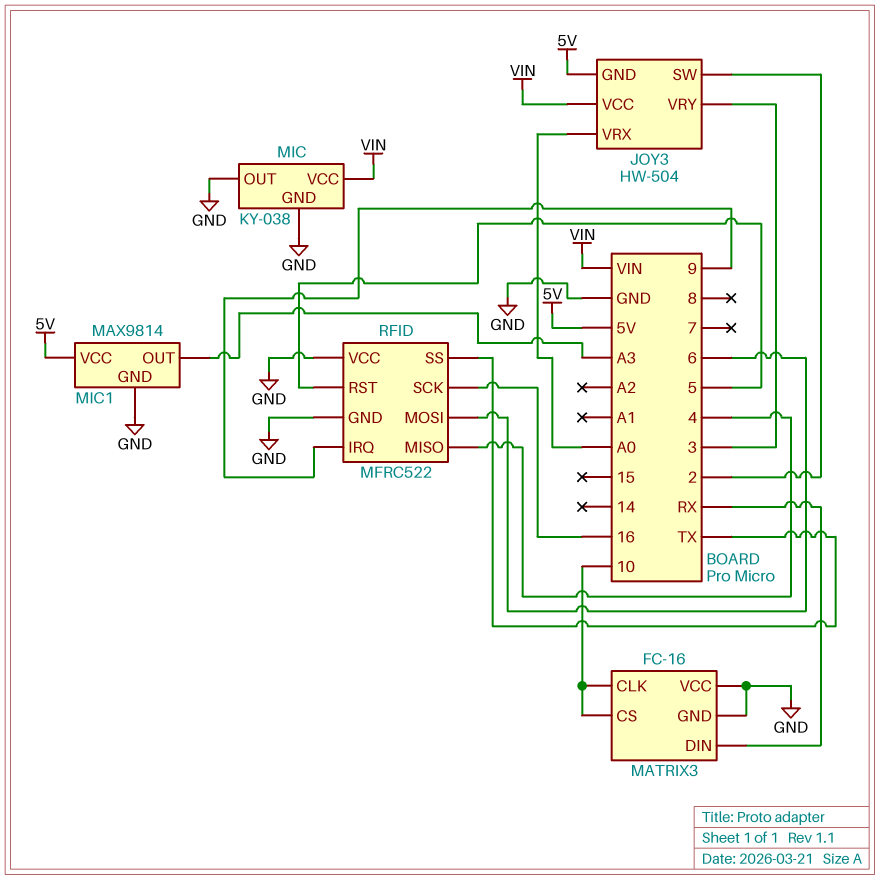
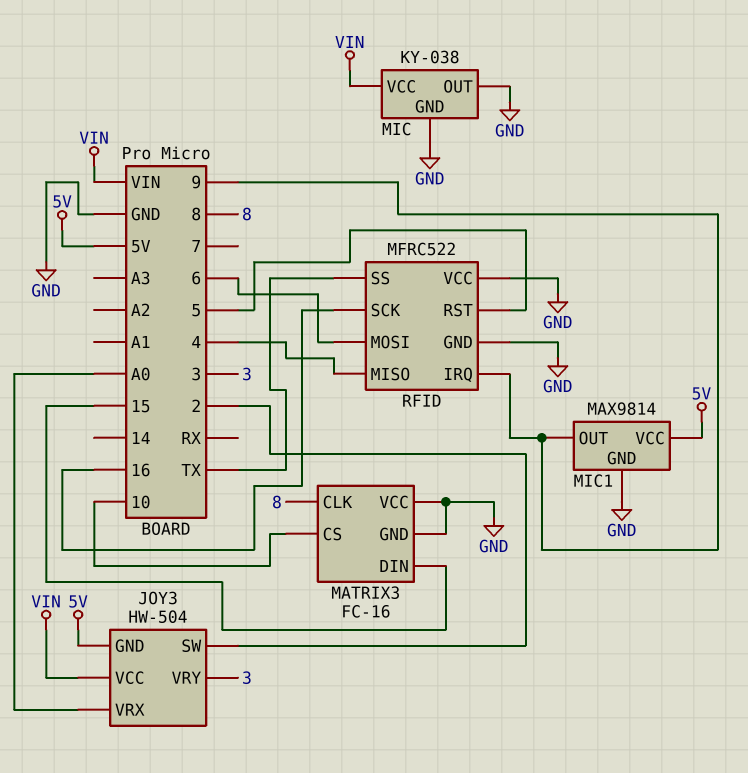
MATRIX3 pin CLK: 10 -> 8
MATRIX3 pin DIN: RX -> 15
MIC1 pin OUT: A3 -> 9

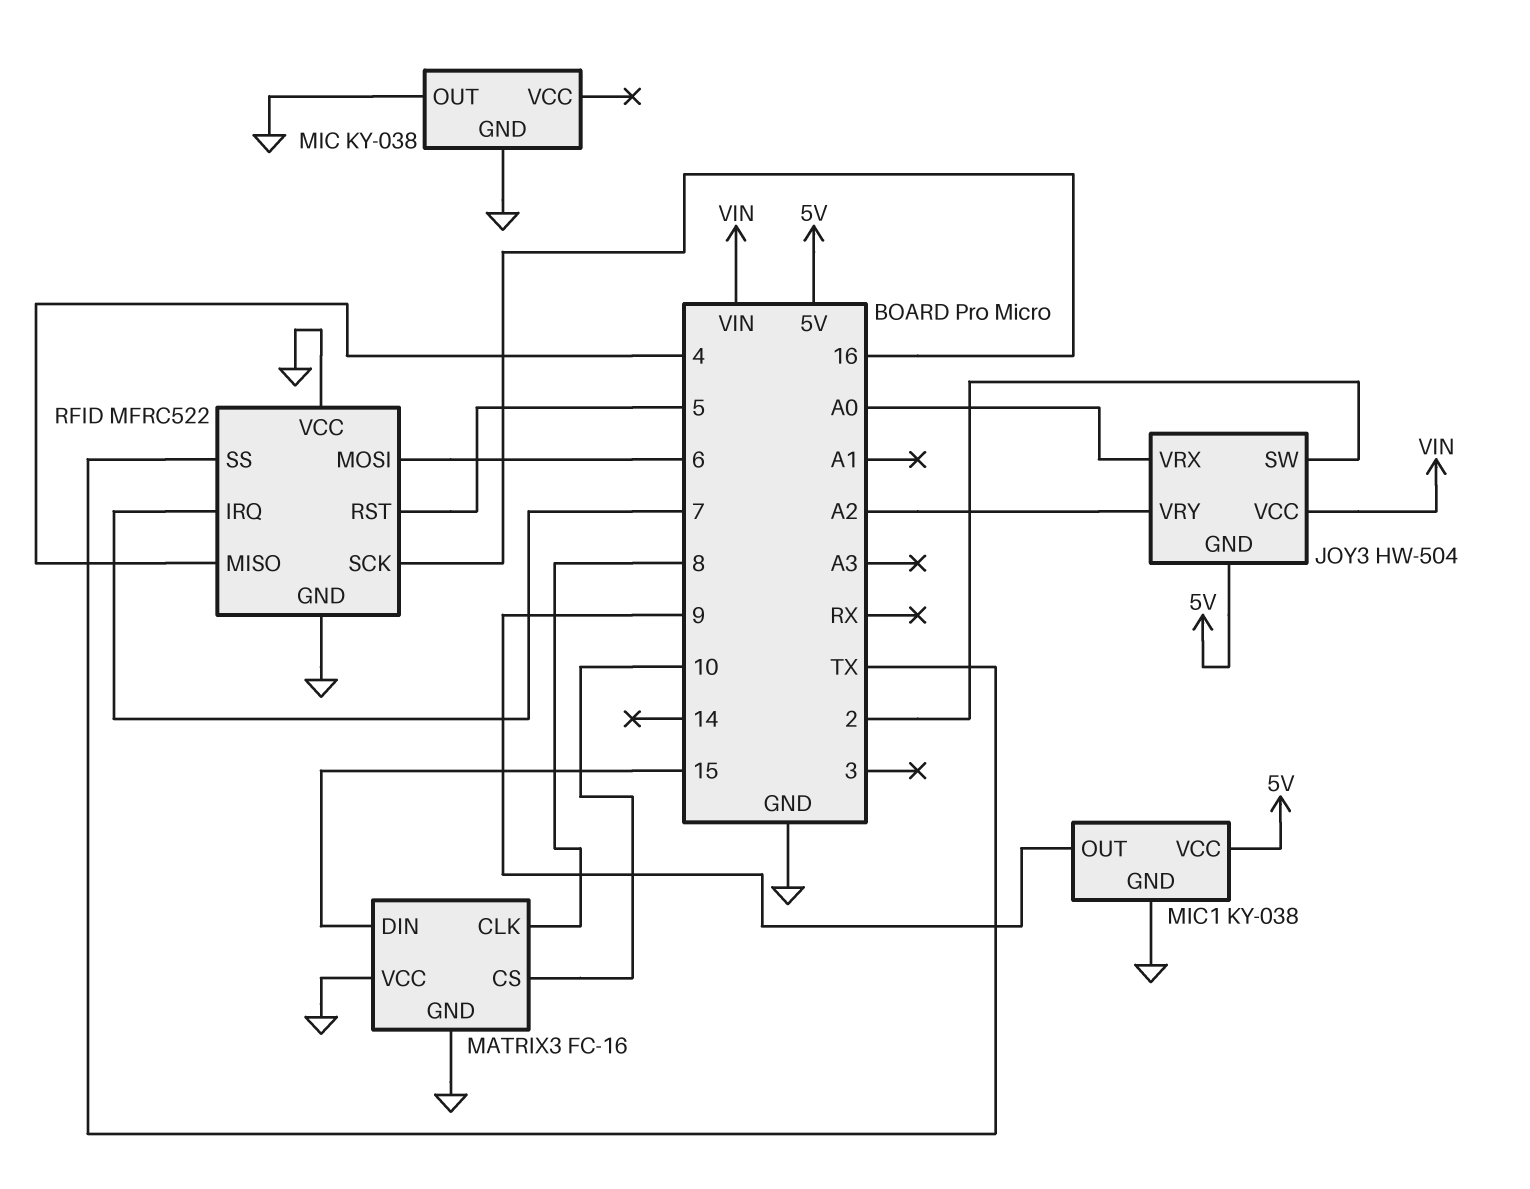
JOY3 pin VRY: 3 -> A2
MIC pin VCC: VIN -> none
MIC1: MAX9814 -> KY-038
RFID pin IRQ: 9 -> 7

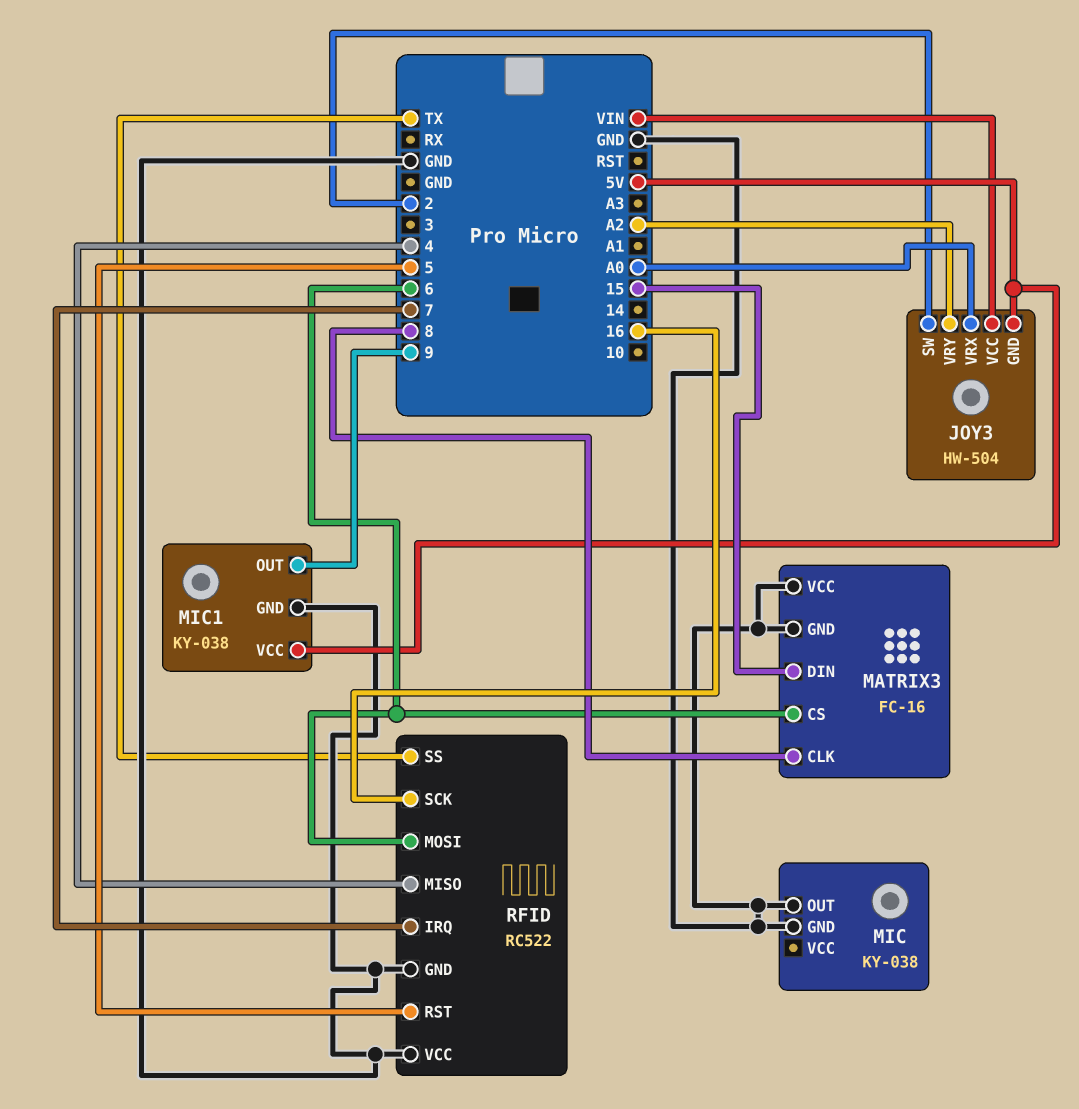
MATRIX3 pin CS: 10 -> 6
RFID: MFRC522 -> RC522

